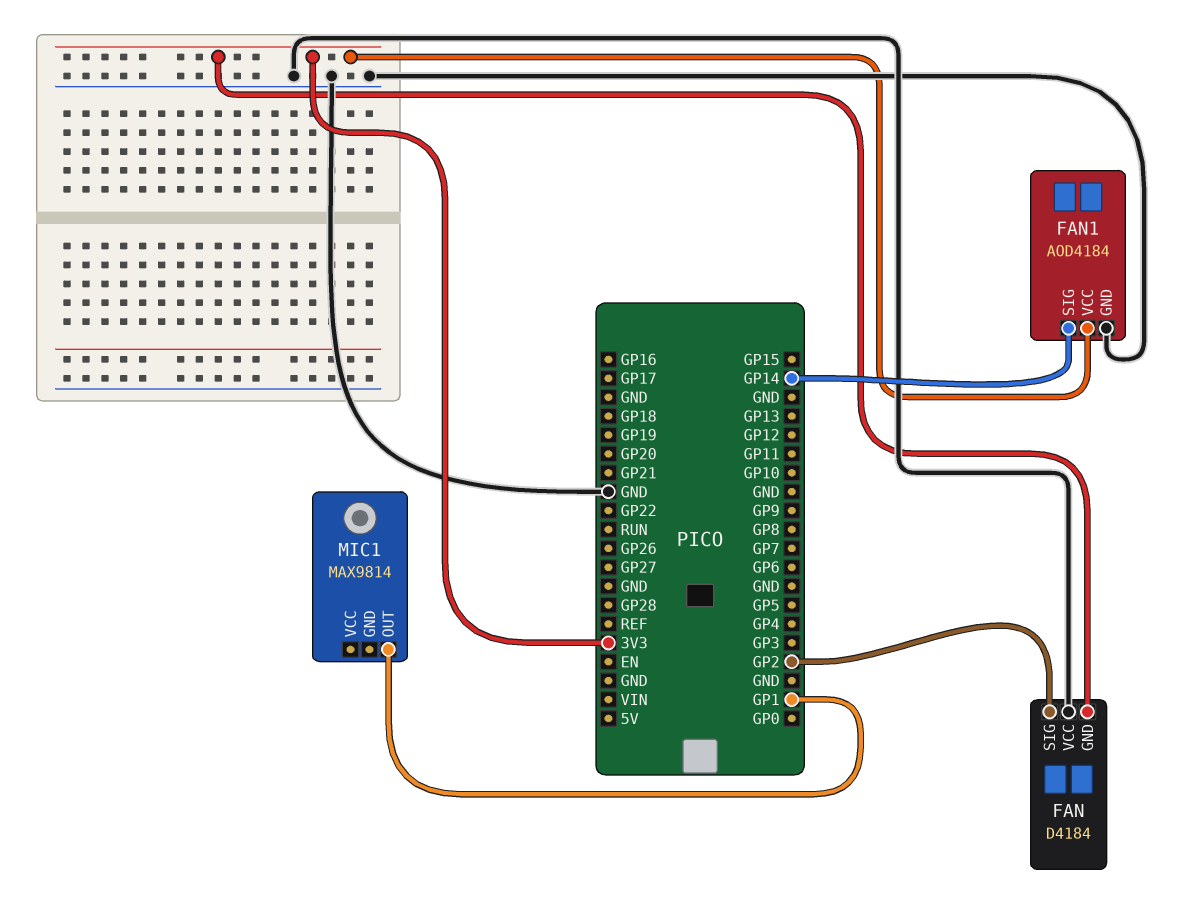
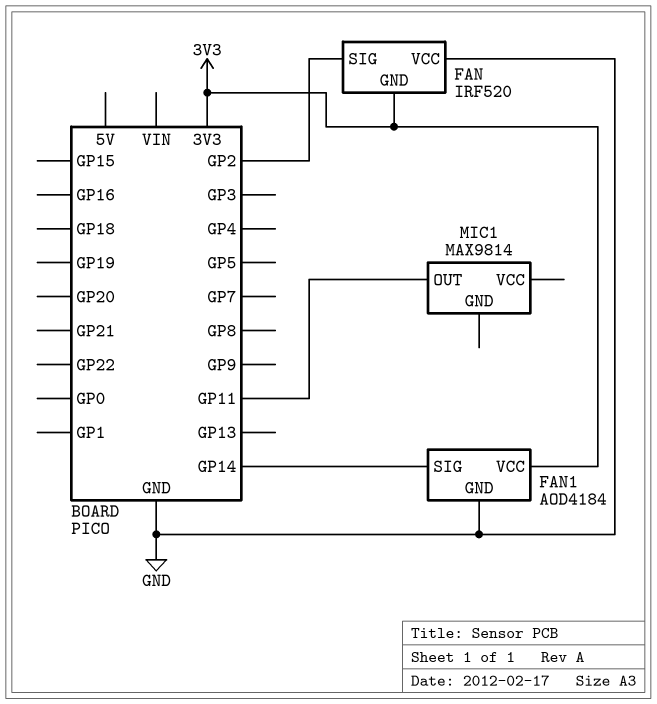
FAN: D4184 -> IRF520
MIC1 pin OUT: GP1 -> GP11

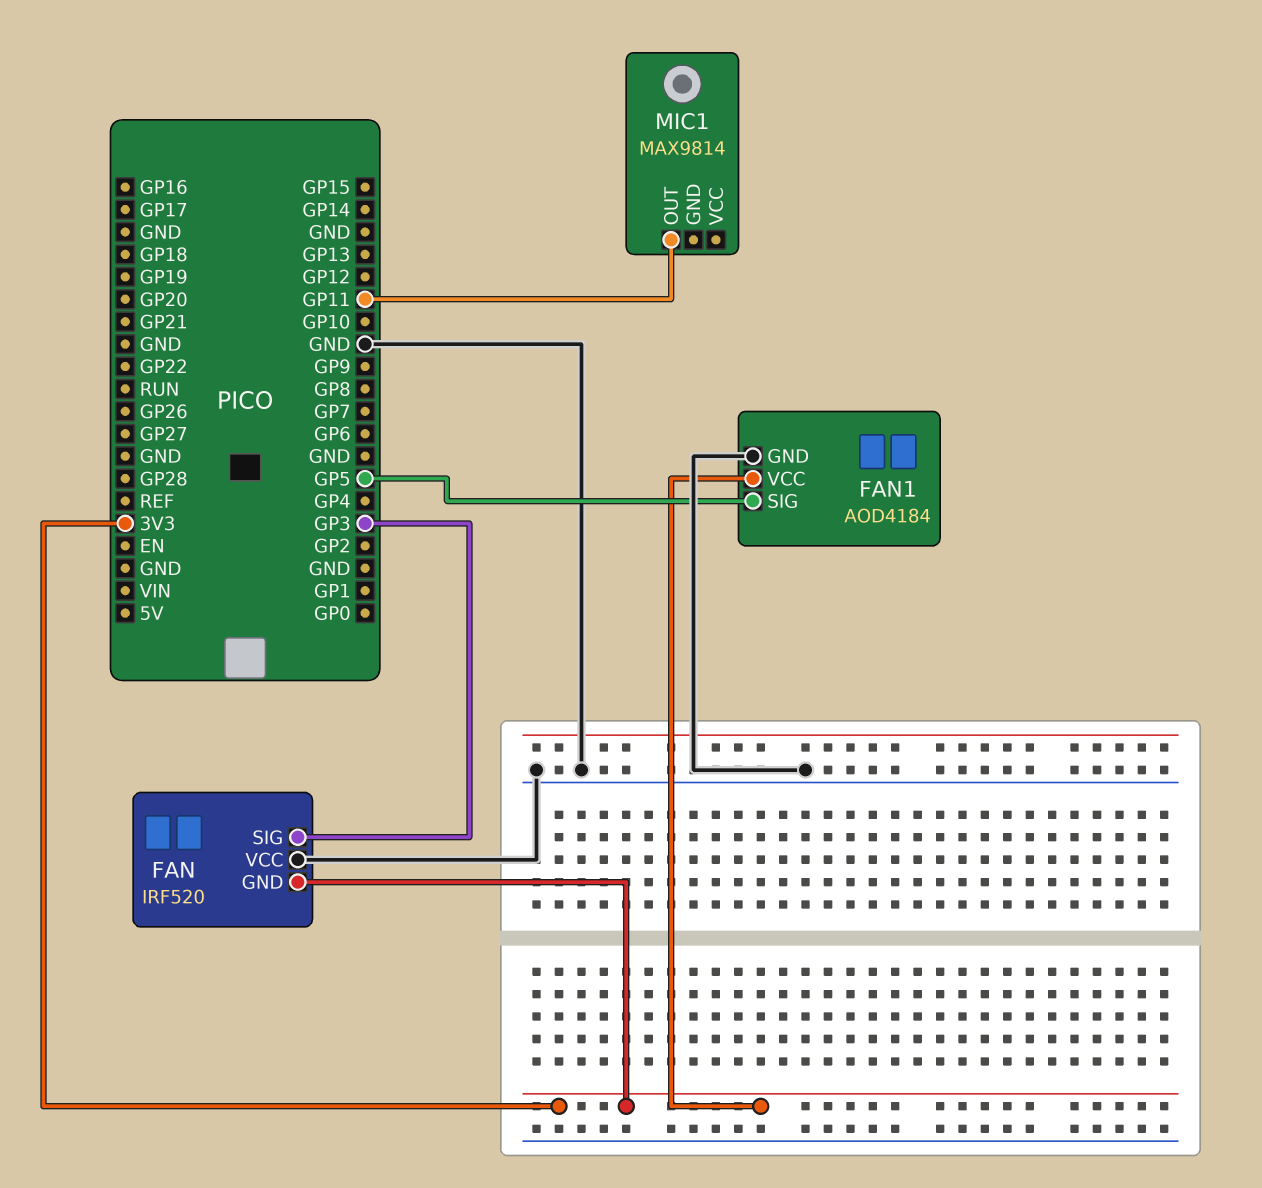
FAN pin SIG: GP2 -> GP3
FAN1 pin SIG: GP14 -> GP5

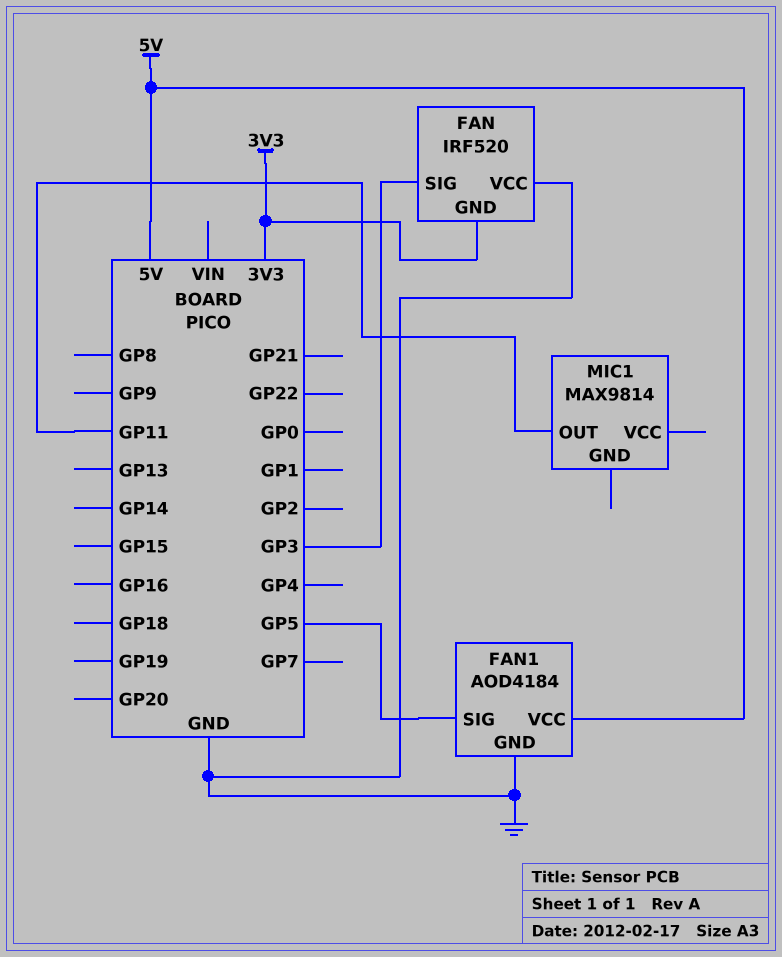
FAN1 pin VCC: 3V3 -> 5V

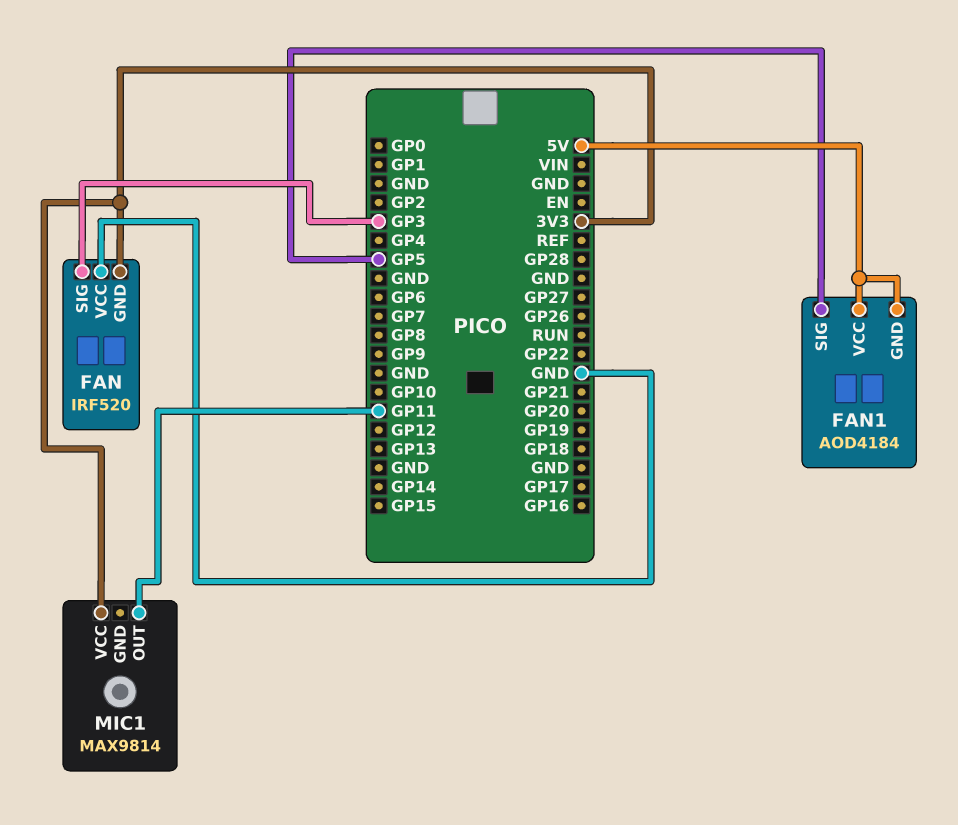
FAN1 pin GND: GND -> 5V
MIC1 pin VCC: none -> 3V3

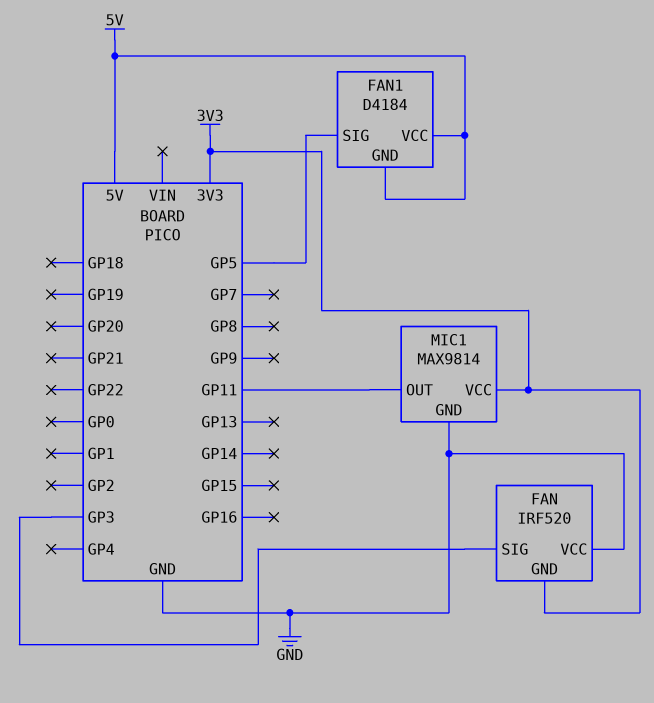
FAN1: AOD4184 -> D4184
MIC1 pin GND: none -> GND

